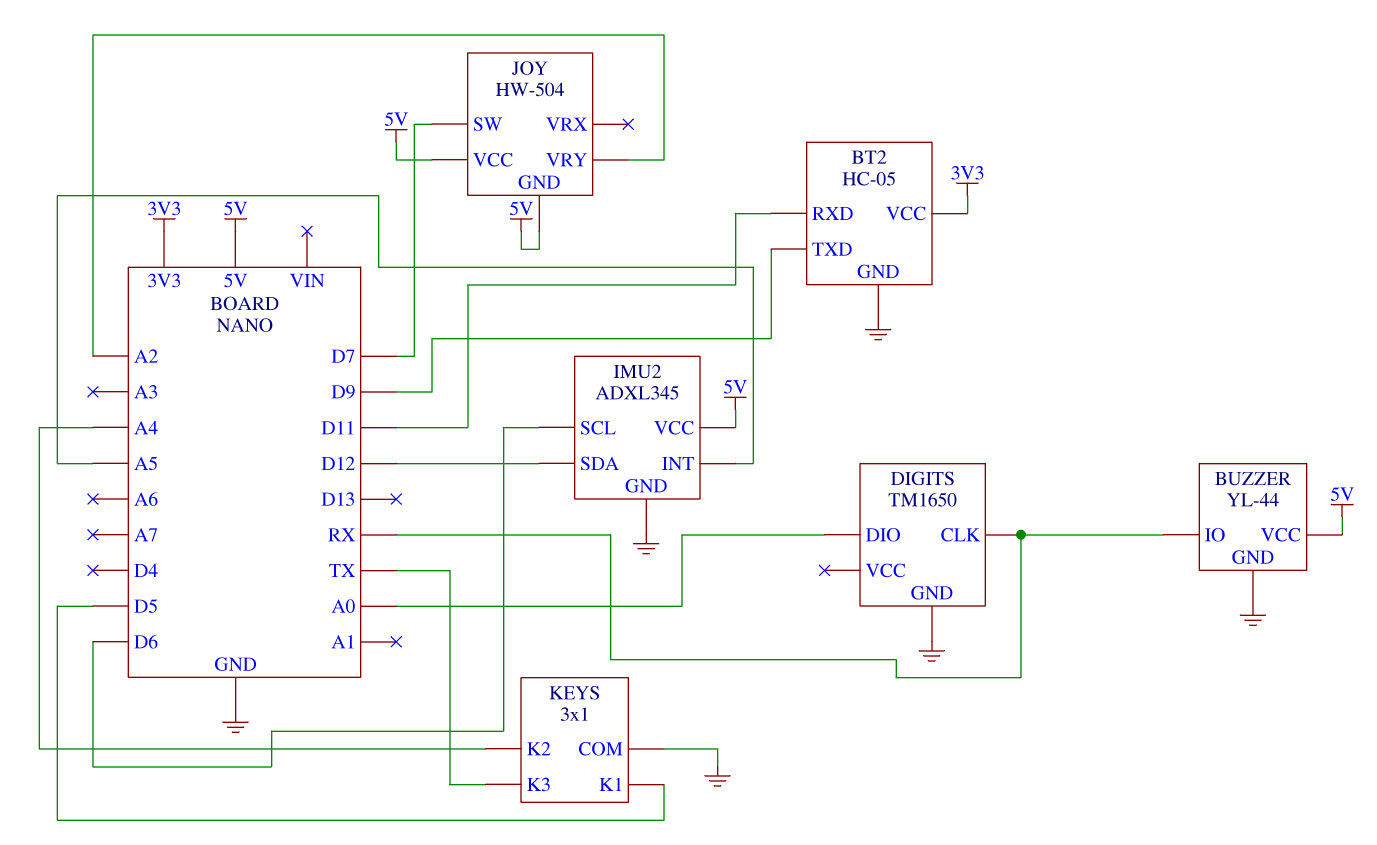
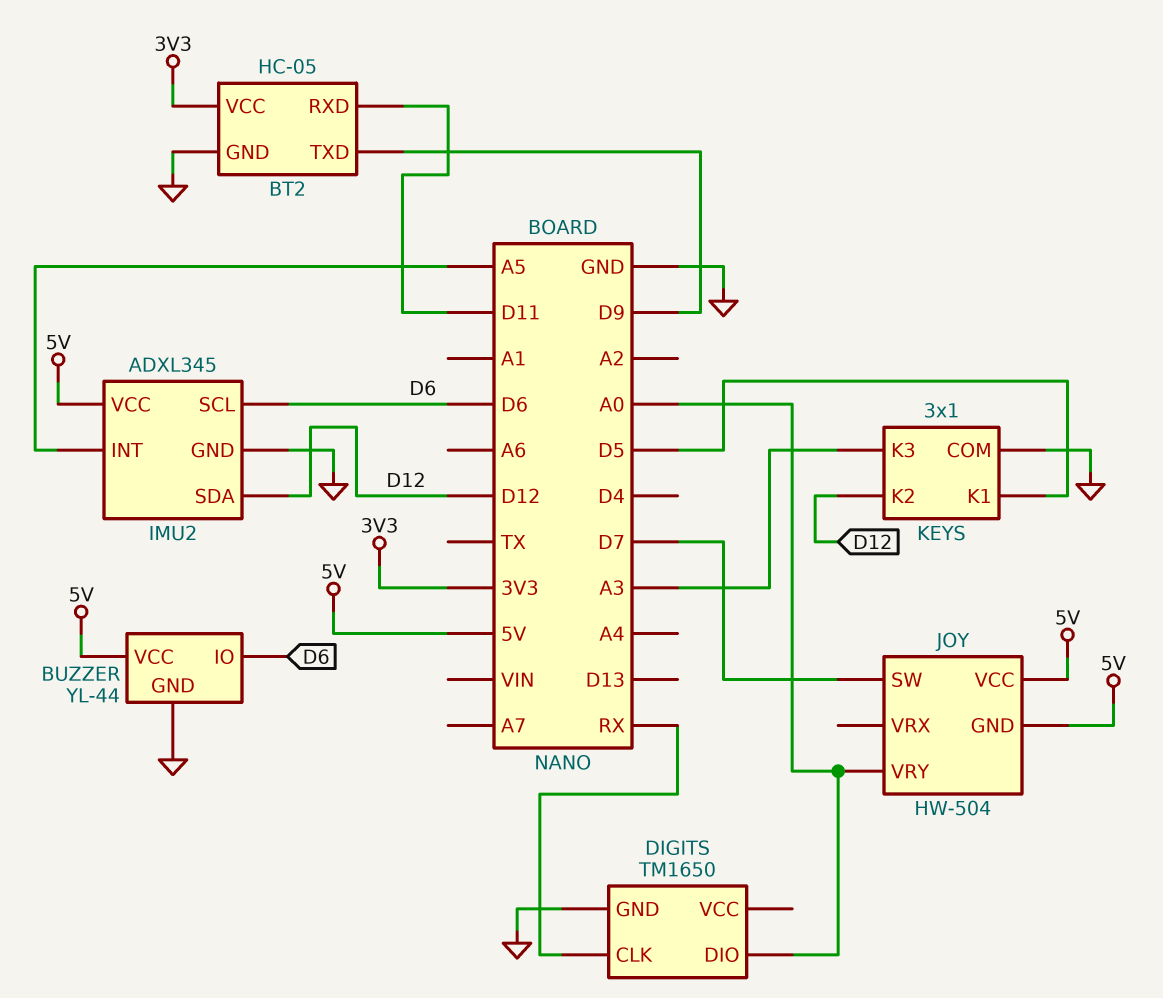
BUZZER pin IO: RX -> D6
JOY pin VRY: A2 -> A0
KEYS pin K2: A4 -> D12
KEYS pin K3: TX -> A3

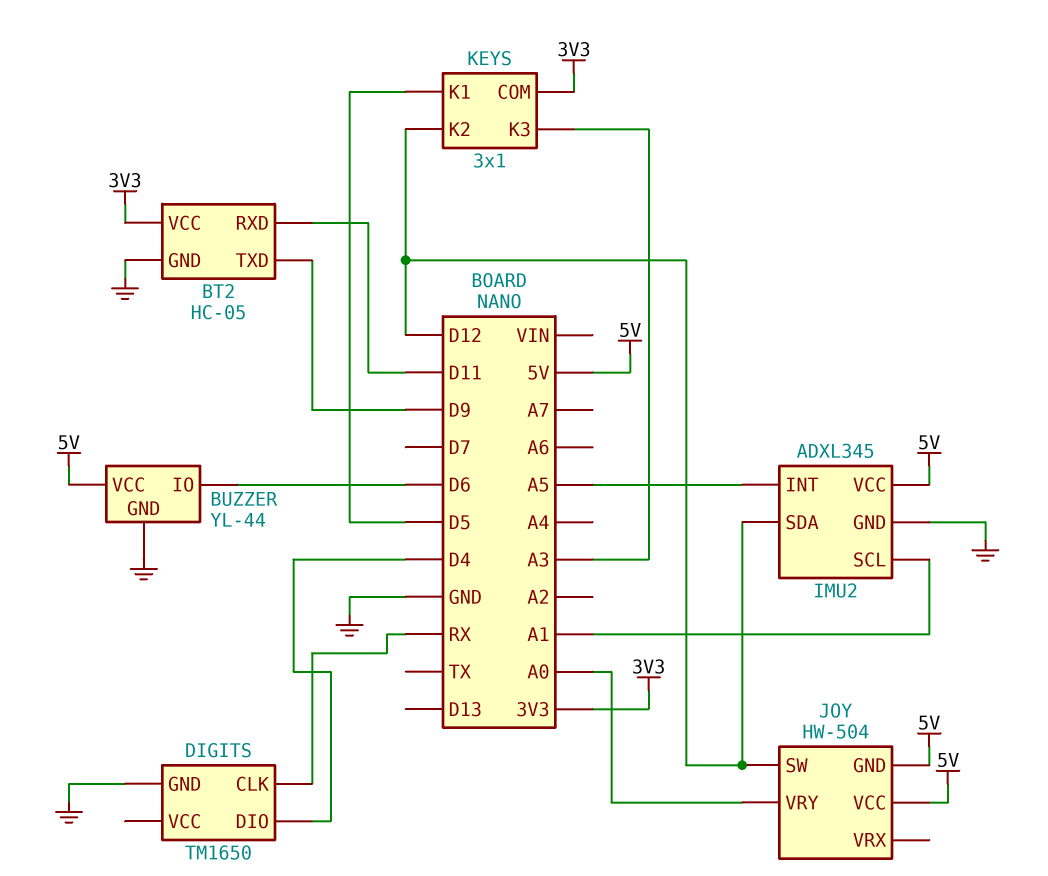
DIGITS pin DIO: A0 -> D4
IMU2 pin SCL: D6 -> A1
JOY pin SW: D7 -> D12
KEYS pin COM: GND -> 3V3

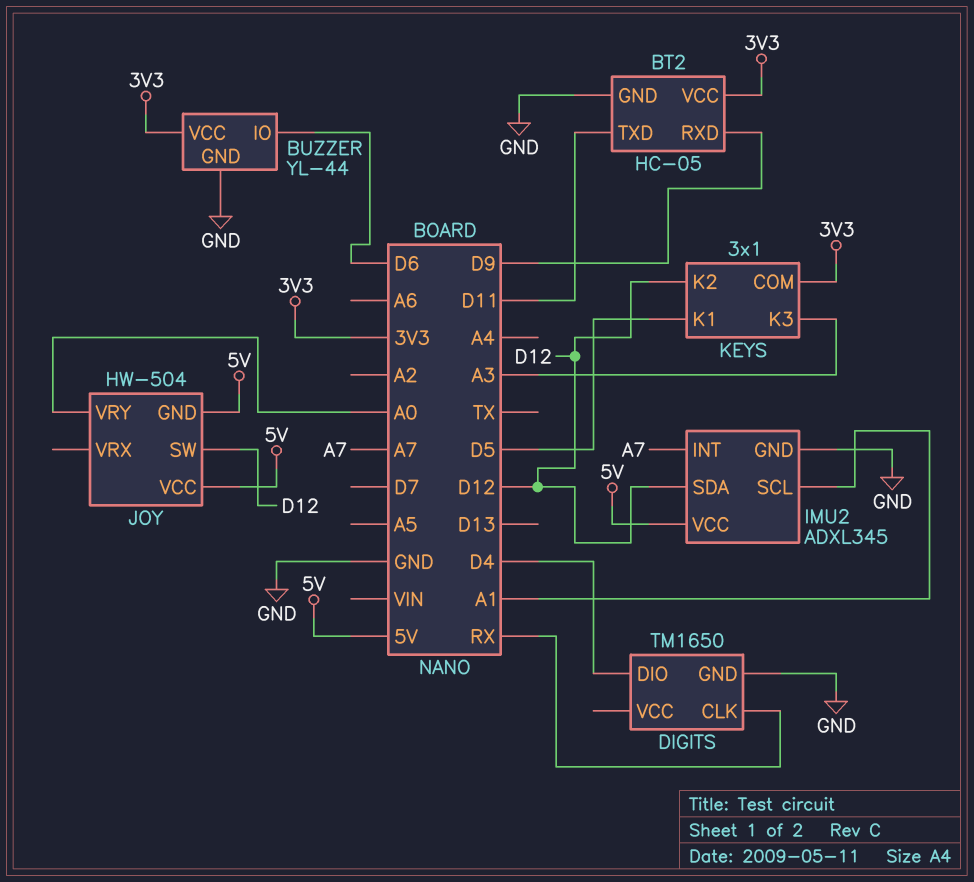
BT2 pin RXD: D11 -> D9
BT2 pin TXD: D9 -> D11
BUZZER pin VCC: 5V -> 3V3
IMU2 pin INT: A5 -> A7

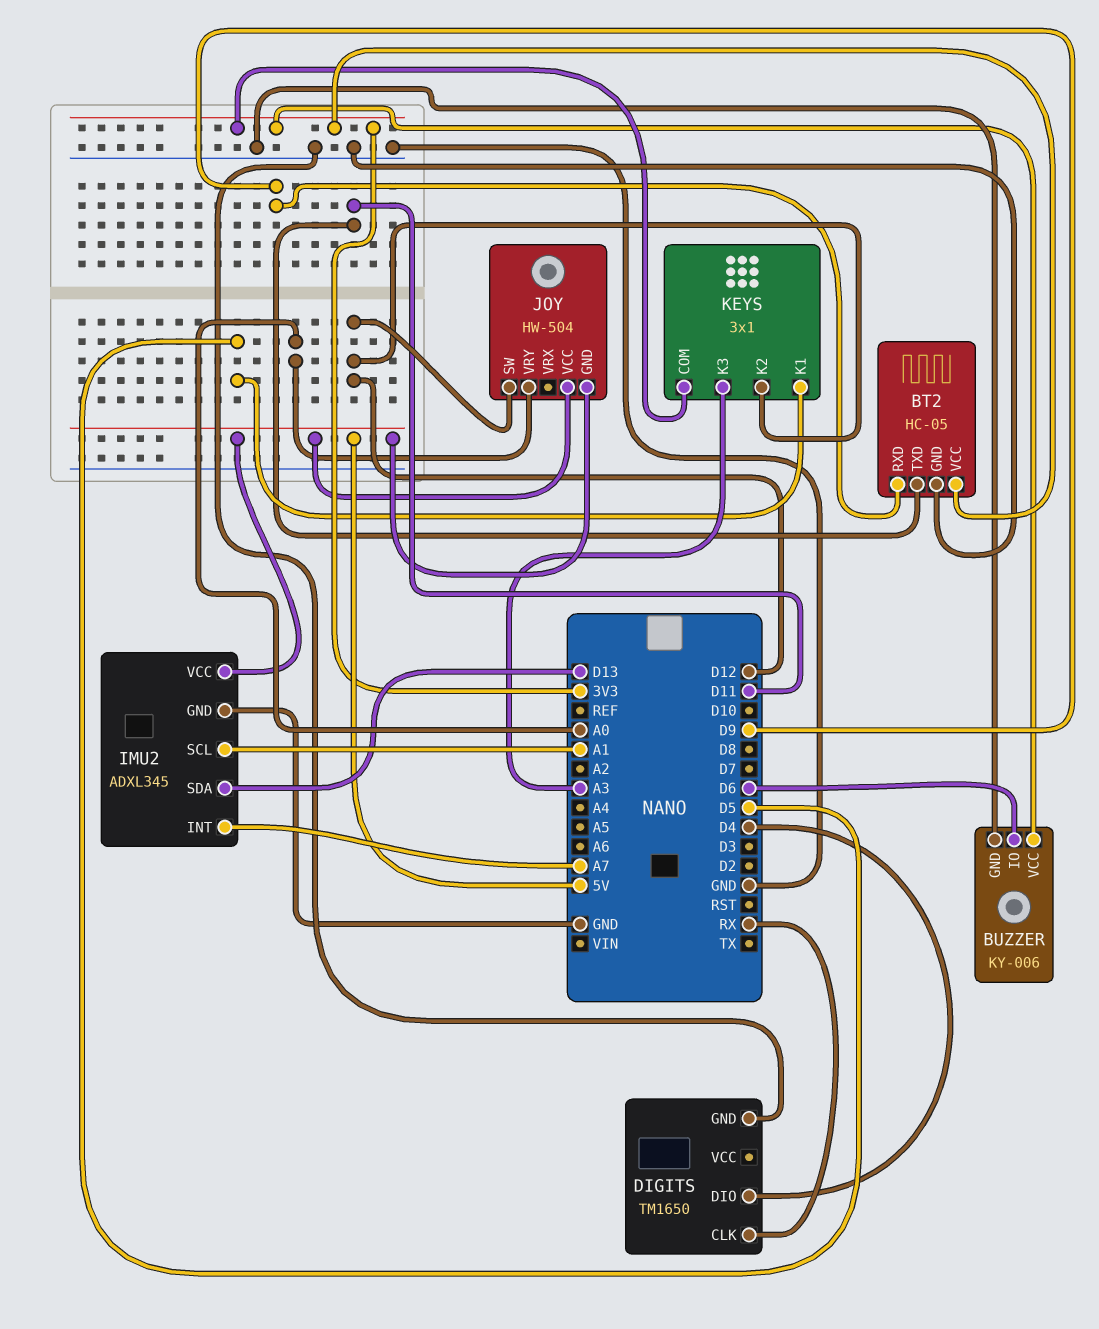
BUZZER: YL-44 -> KY-006
IMU2 pin SDA: D12 -> D13

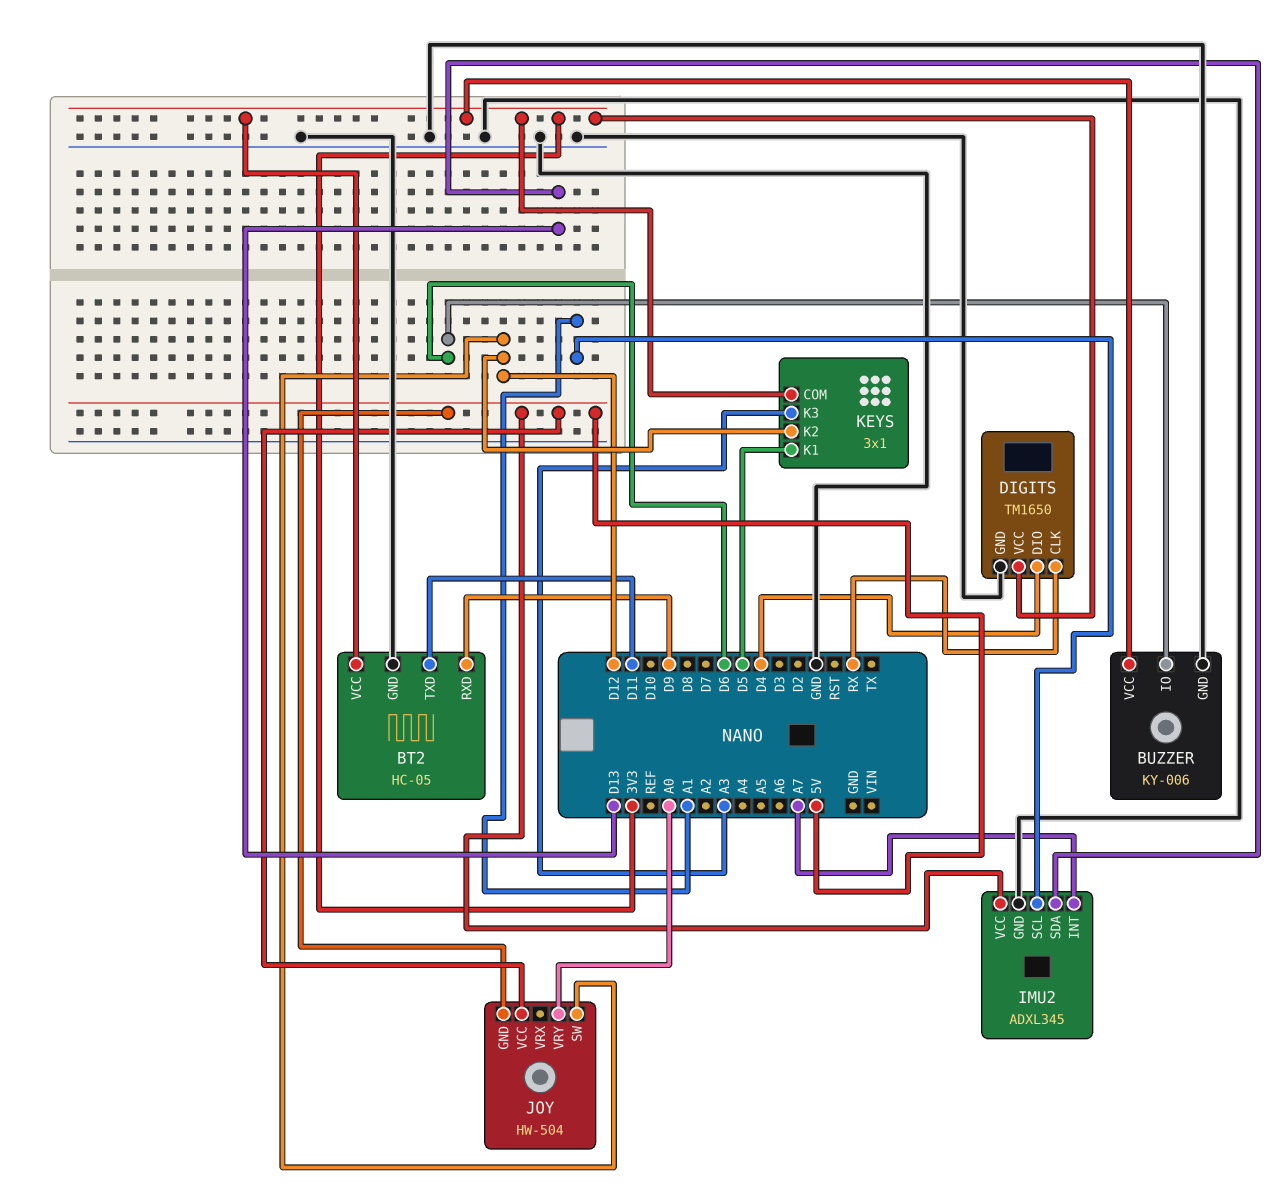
DIGITS pin VCC: none -> 3V3

